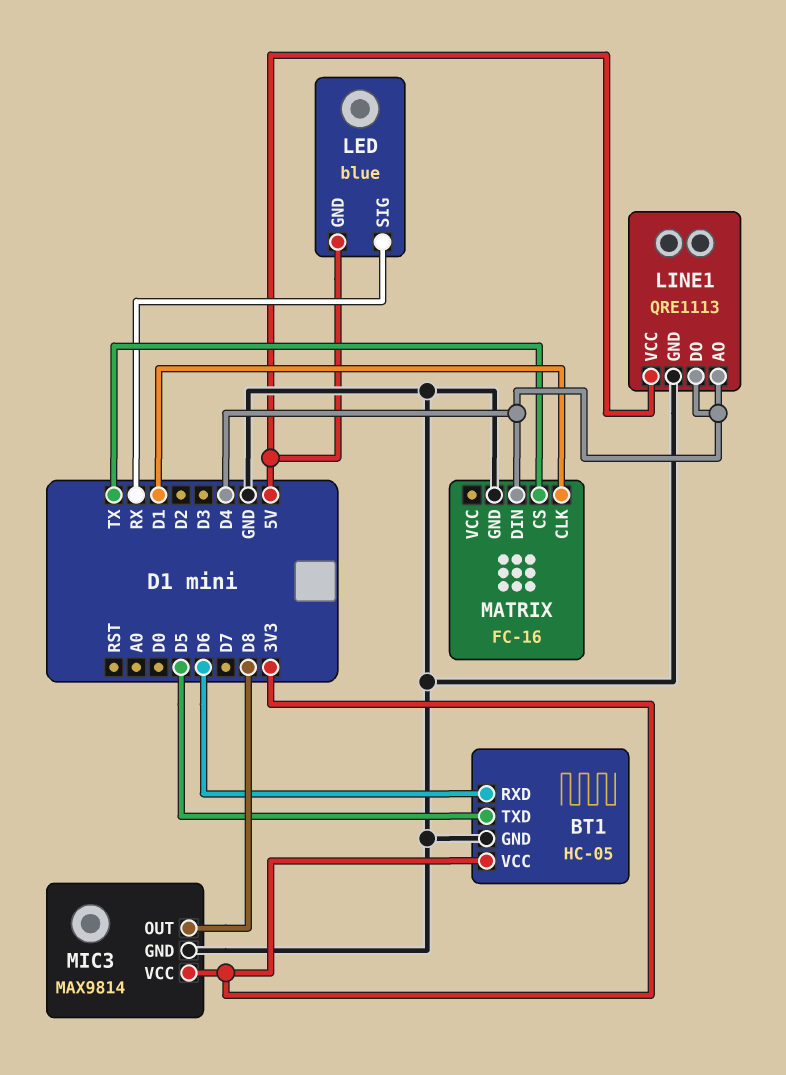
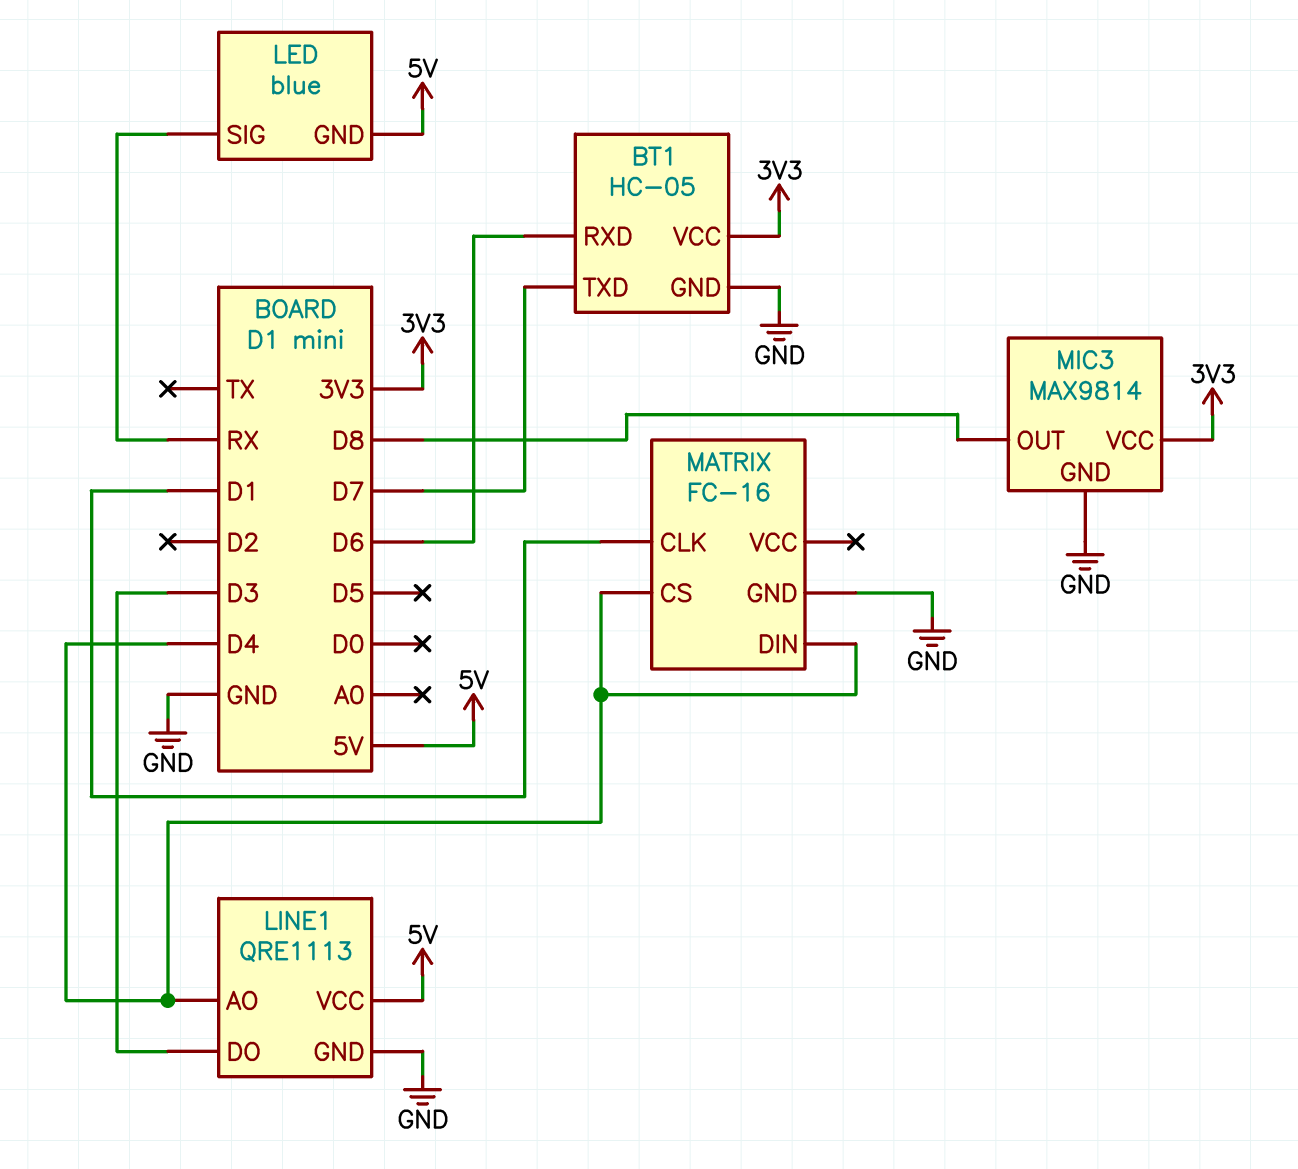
BT1 pin TXD: D5 -> D7
LINE1 pin DO: D4 -> D3
MATRIX pin CS: TX -> D4

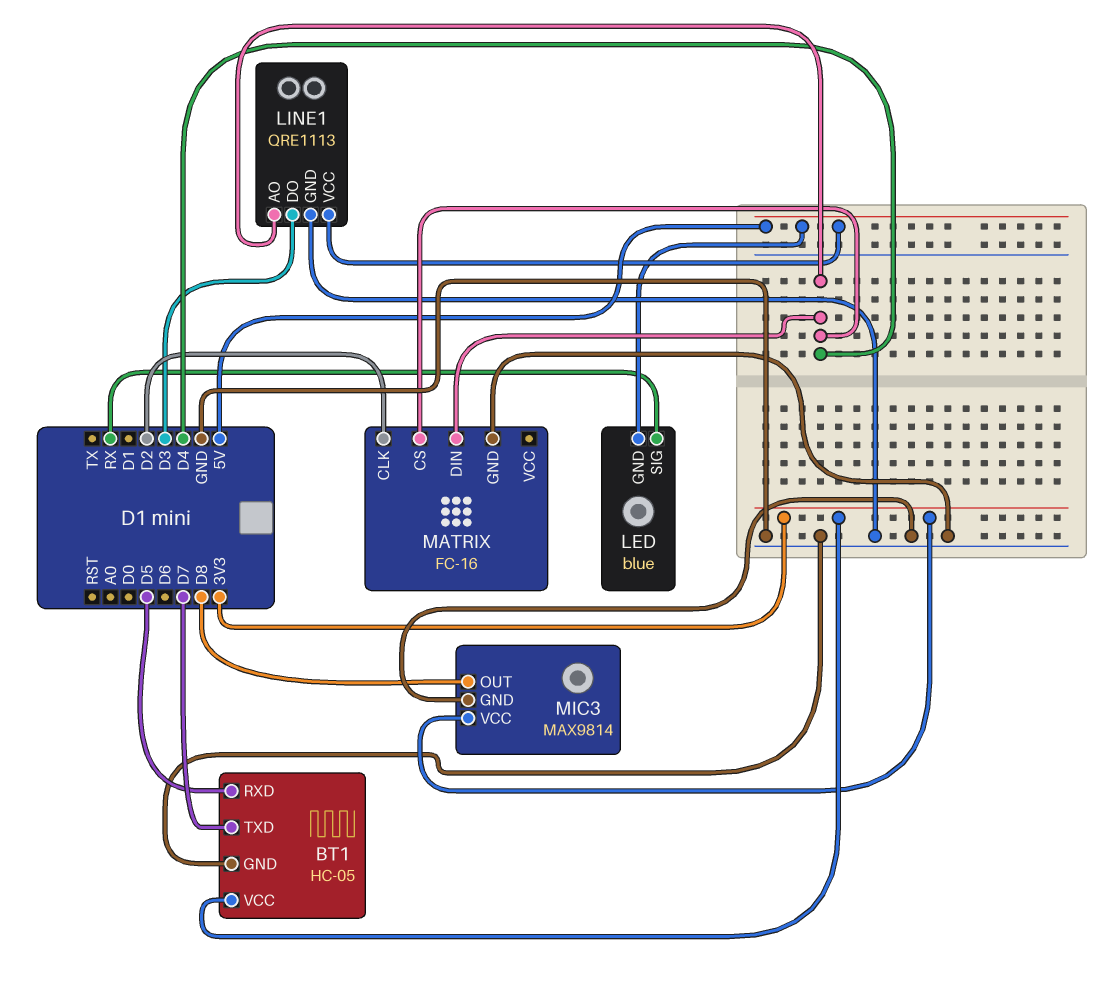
BT1 pin RXD: D6 -> D5
MATRIX pin CLK: D1 -> D2

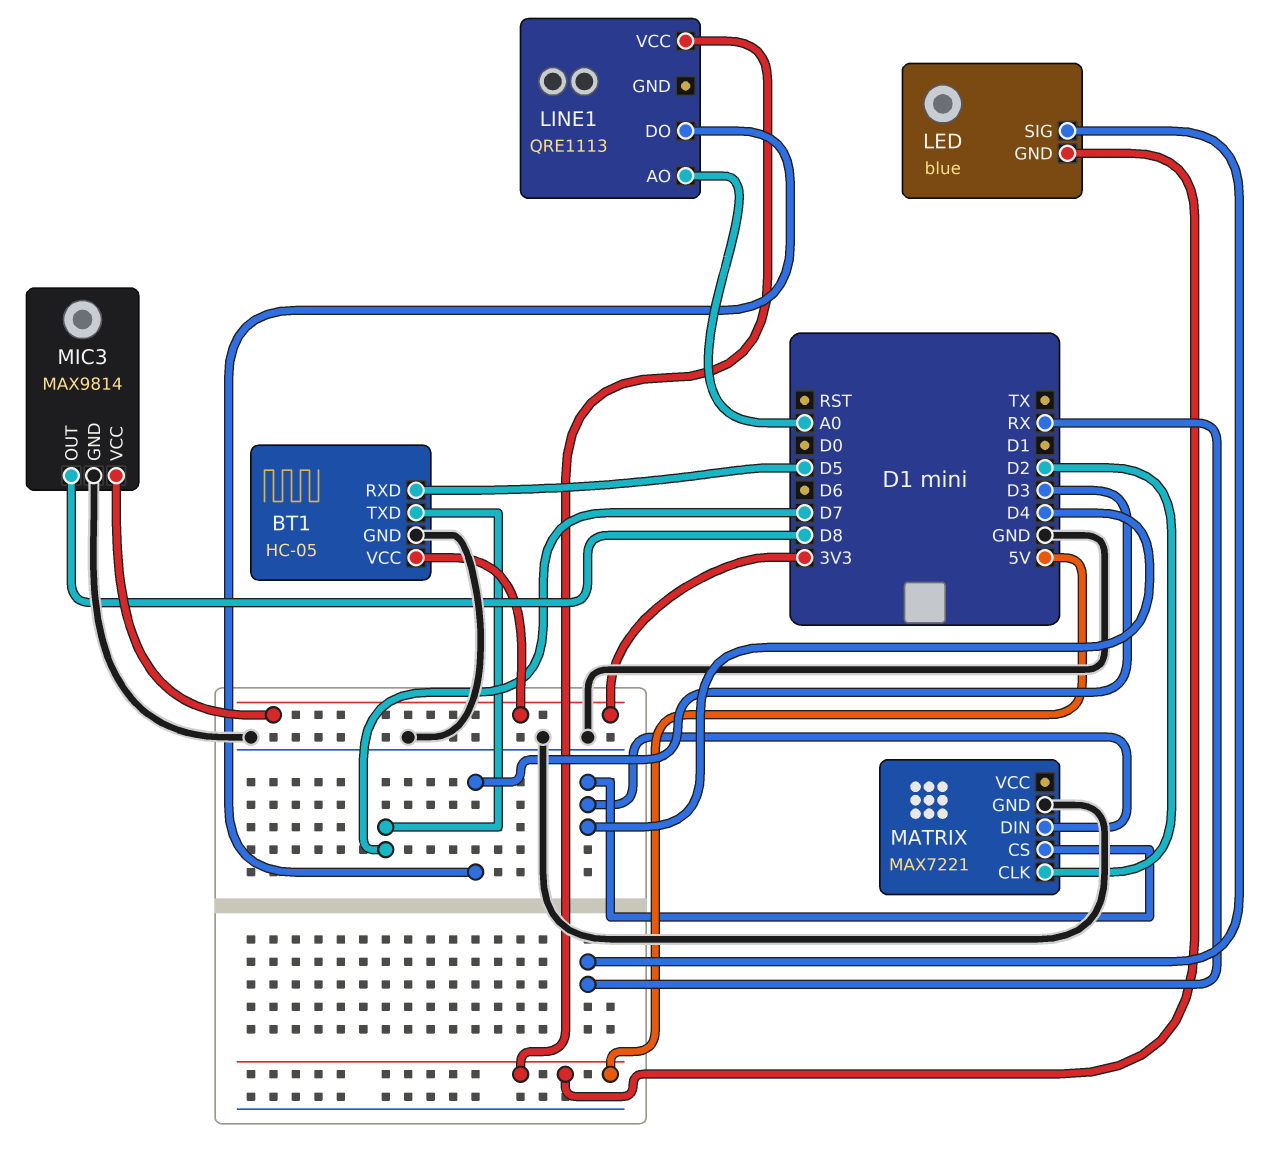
LINE1 pin AO: D4 -> A0
LINE1 pin GND: GND -> none
MATRIX: FC-16 -> MAX7221

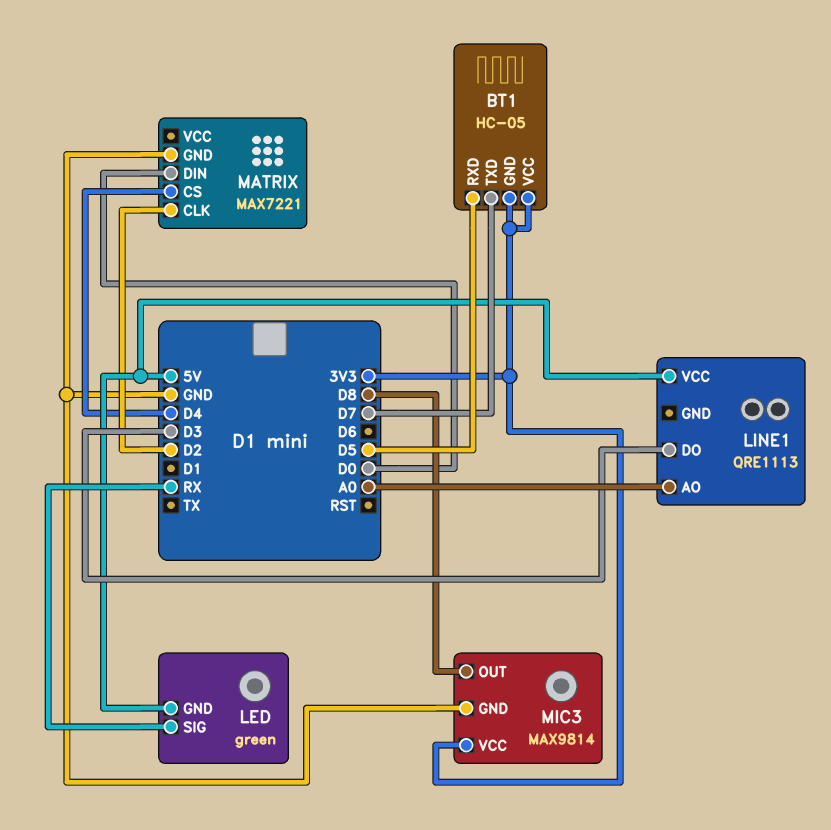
BT1 pin GND: GND -> 3V3
LED: blue -> green
MATRIX pin DIN: D4 -> D0

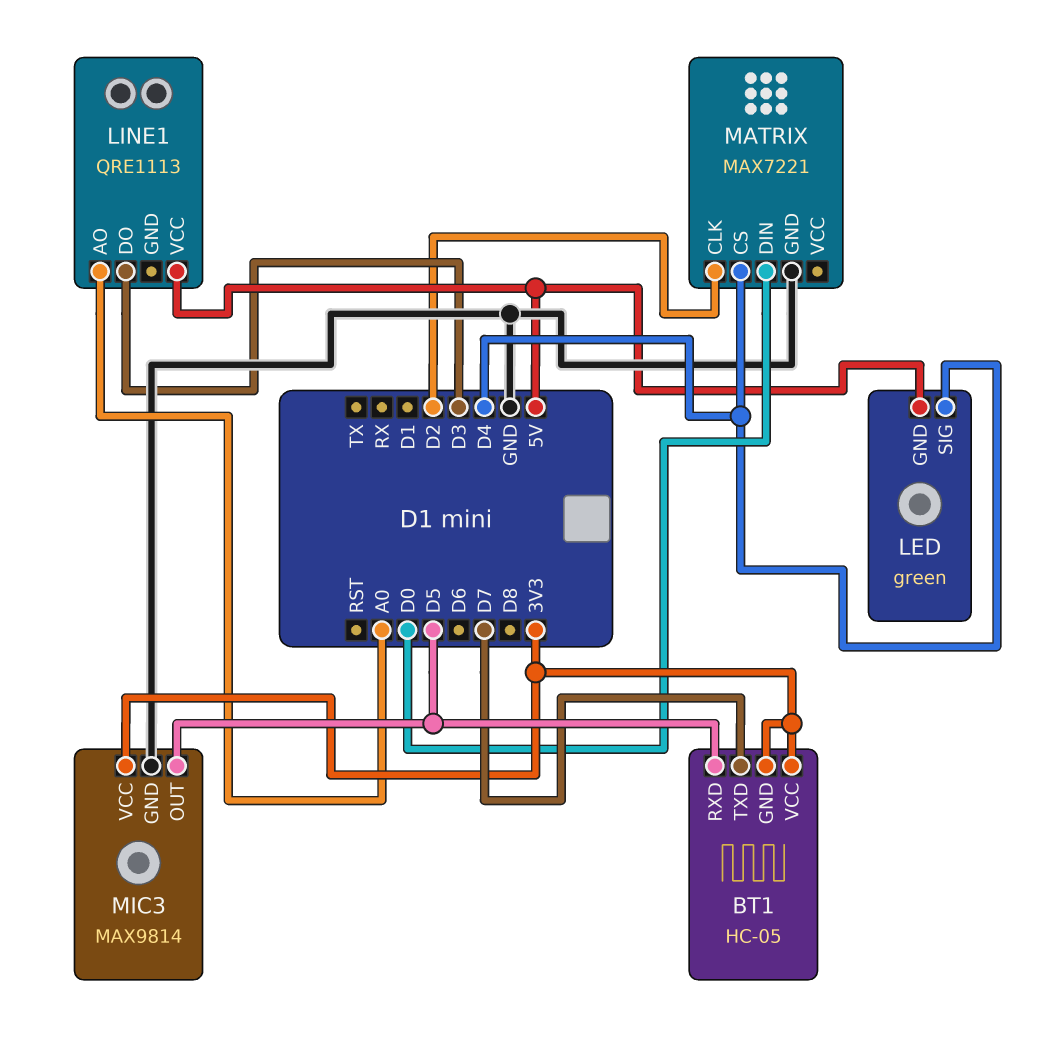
LED pin SIG: RX -> D4
MIC3 pin OUT: D8 -> D5

